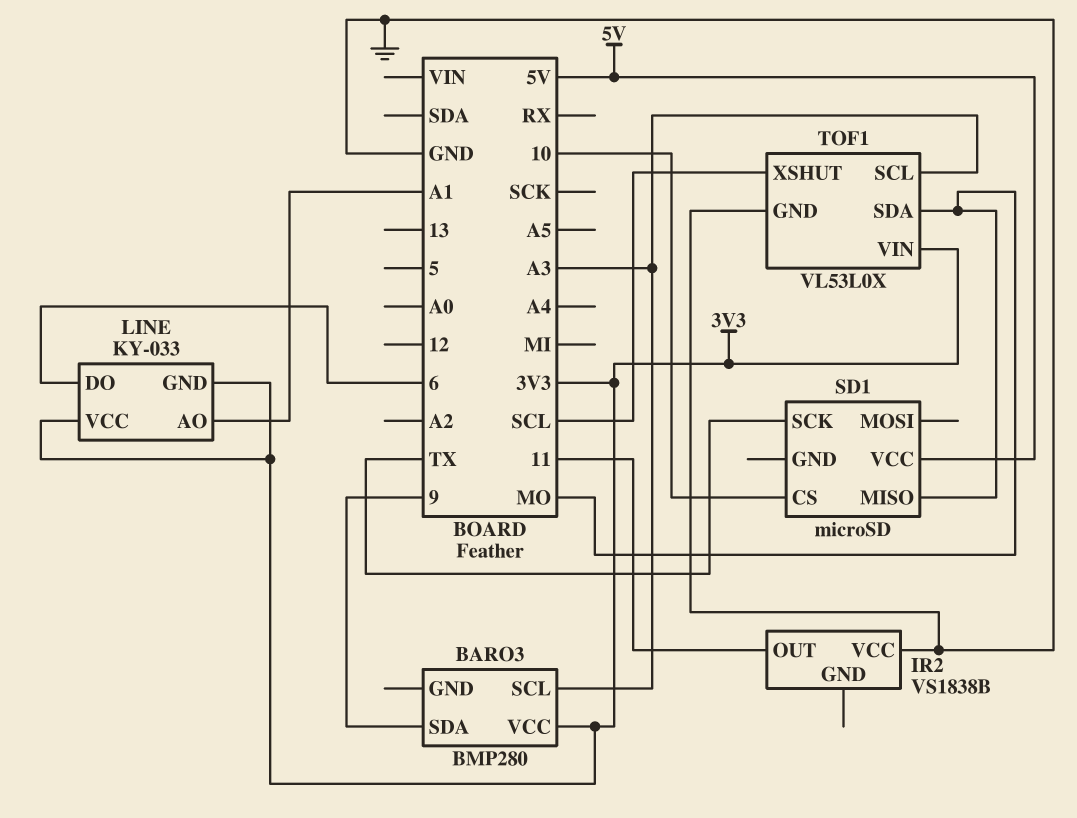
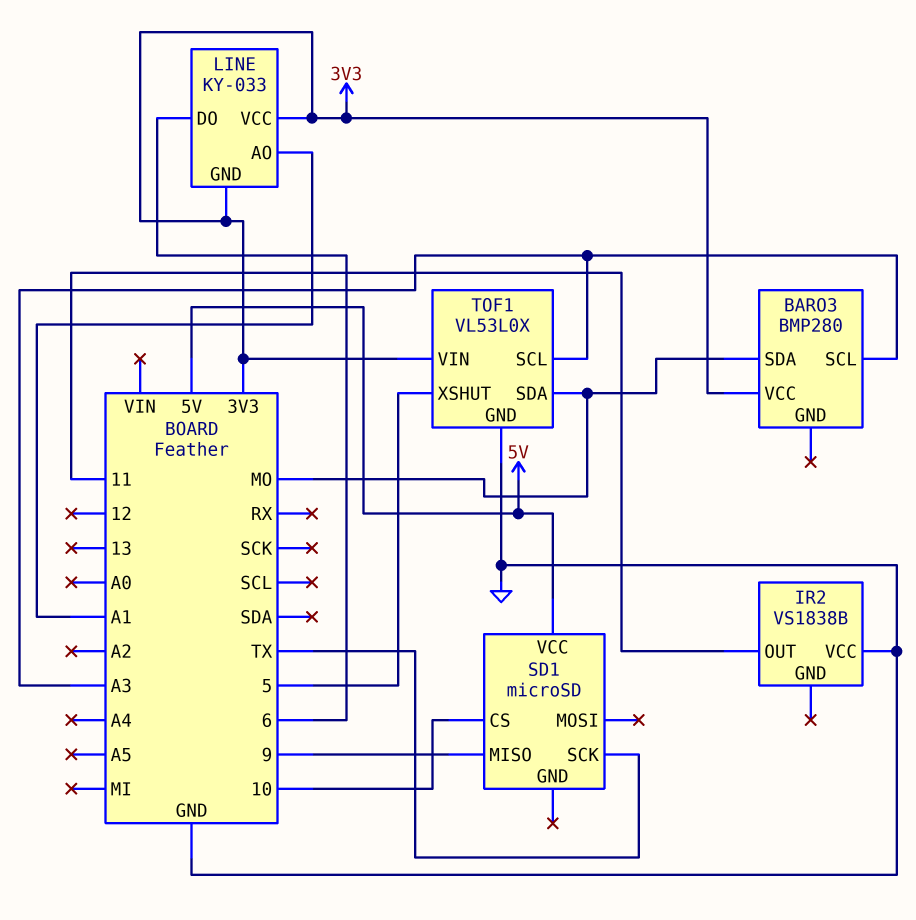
BARO3 pin SDA: 9 -> MO
SD1 pin MISO: MO -> 9
TOF1 pin XSHUT: SCL -> 5

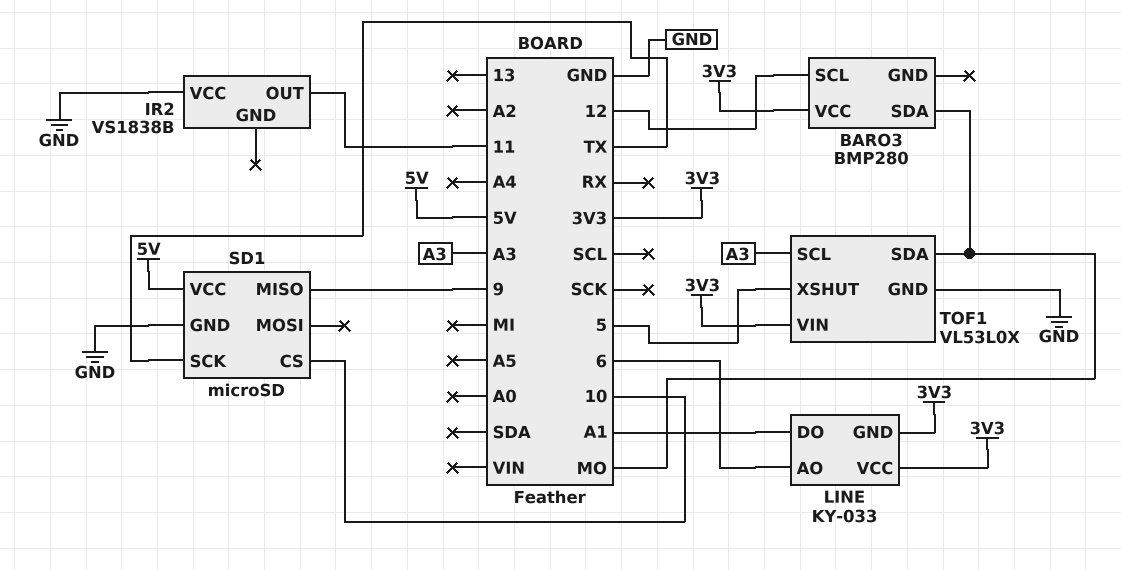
BARO3 pin SCL: A3 -> 12
LINE pin AO: A1 -> 6
LINE pin DO: 6 -> A1
SD1 pin GND: none -> GND

